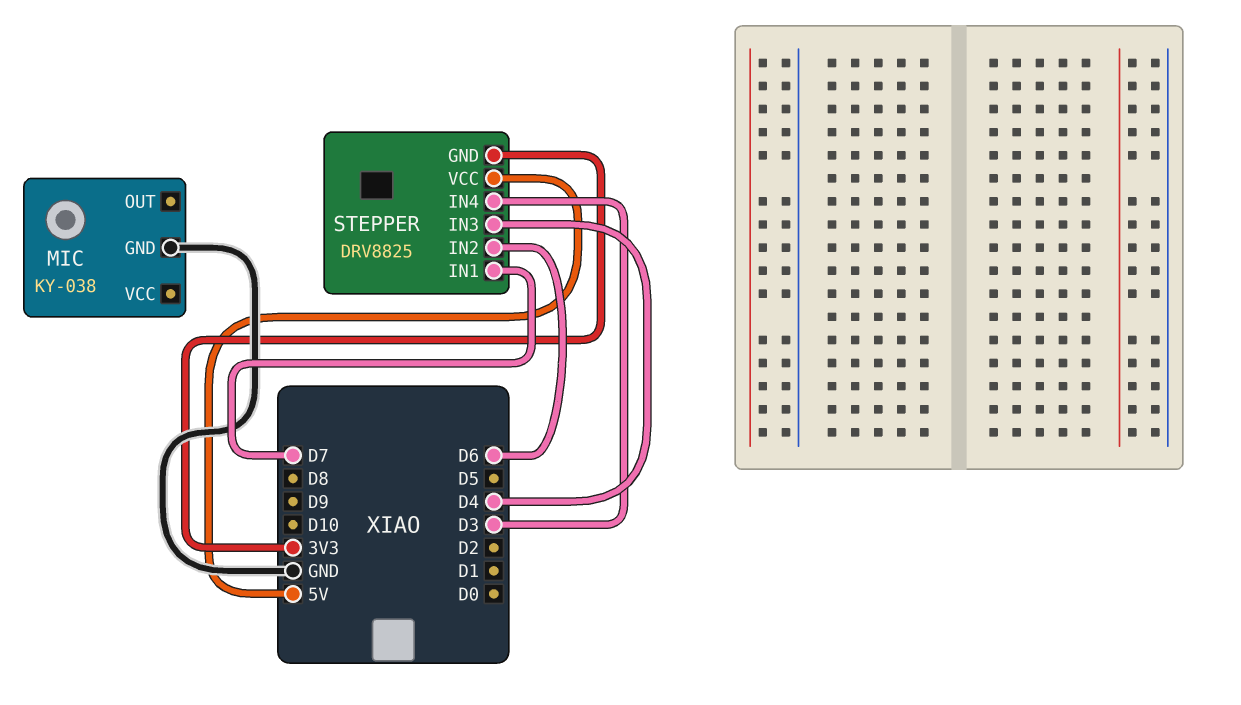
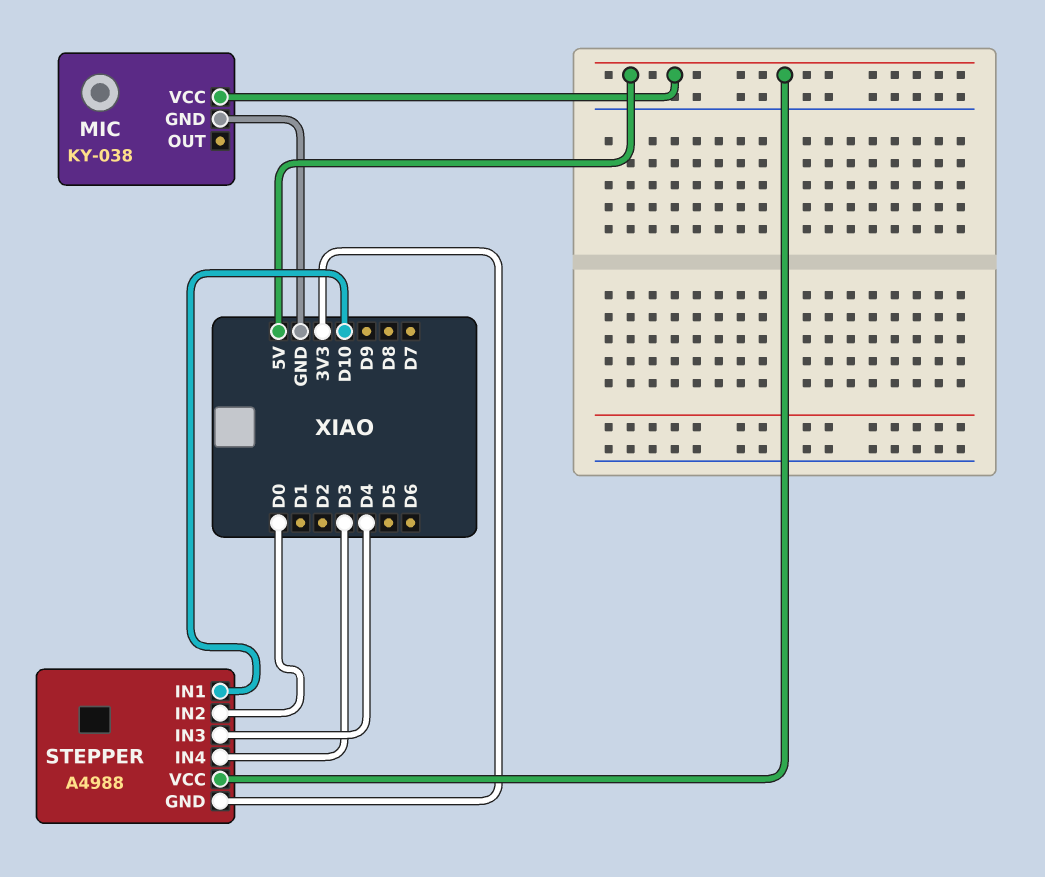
MIC pin VCC: none -> 5V
STEPPER: DRV8825 -> A4988
STEPPER pin IN1: D7 -> D10
STEPPER pin IN2: D6 -> D0

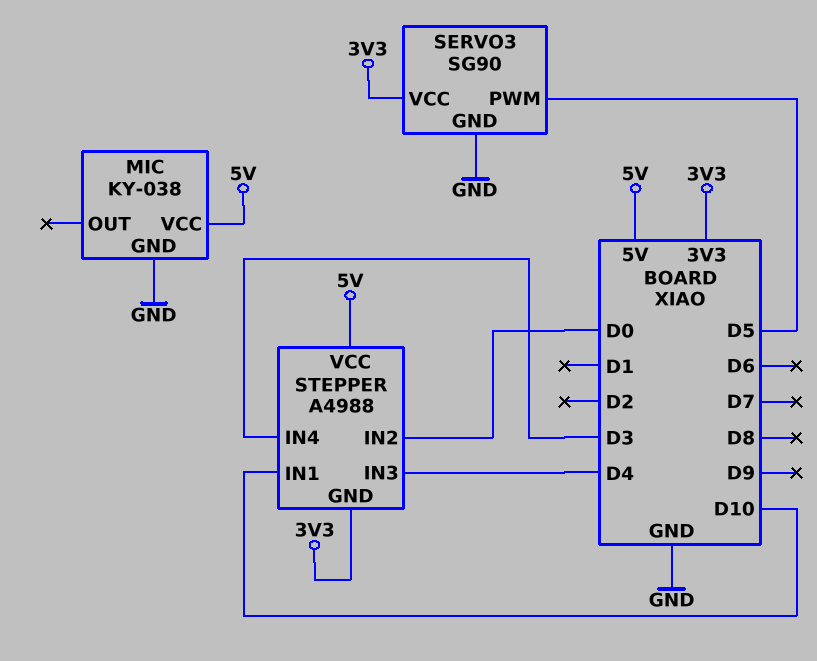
SERVO3: none -> SG90
SERVO3 pin GND: none -> GND
SERVO3 pin PWM: none -> D5
SERVO3 pin VCC: none -> 3V3

